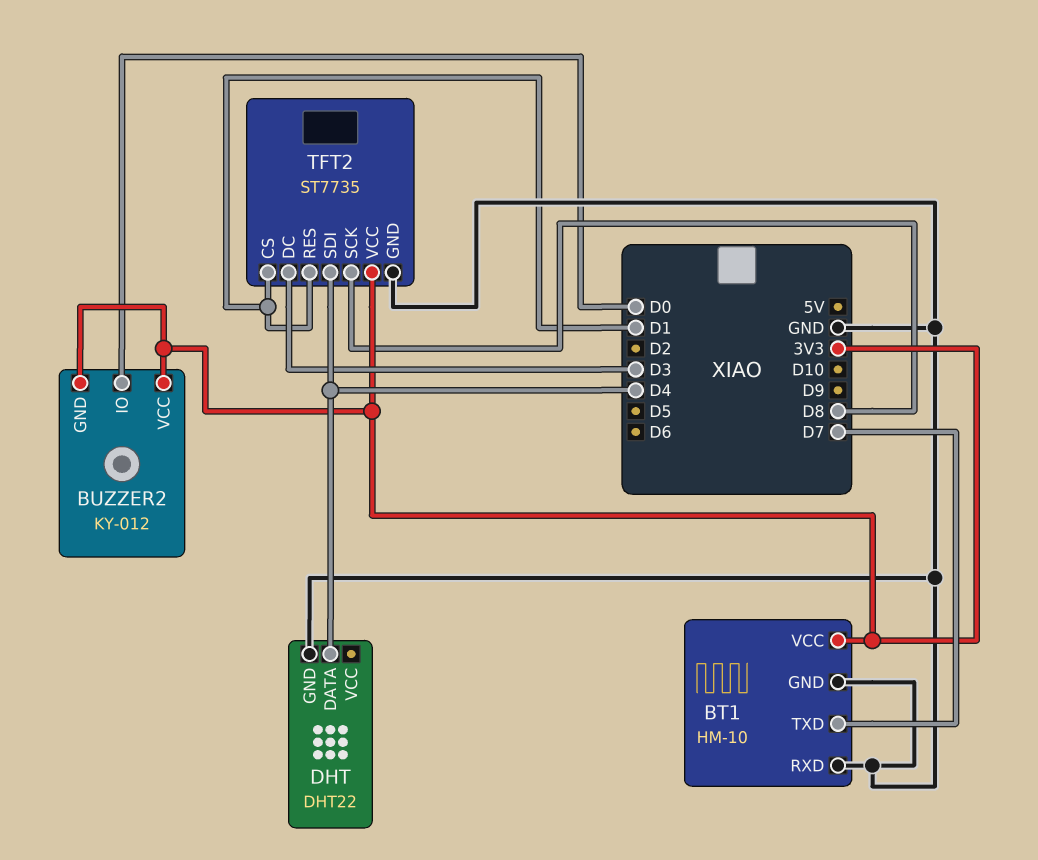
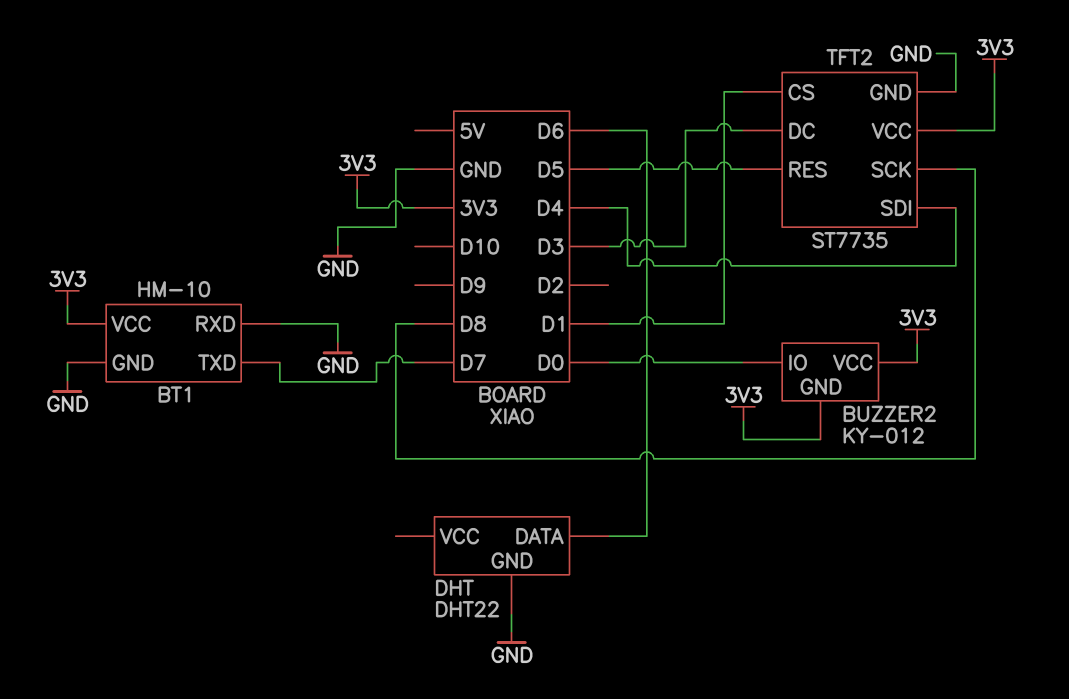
DHT pin DATA: D4 -> D6
TFT2 pin RES: D1 -> D5

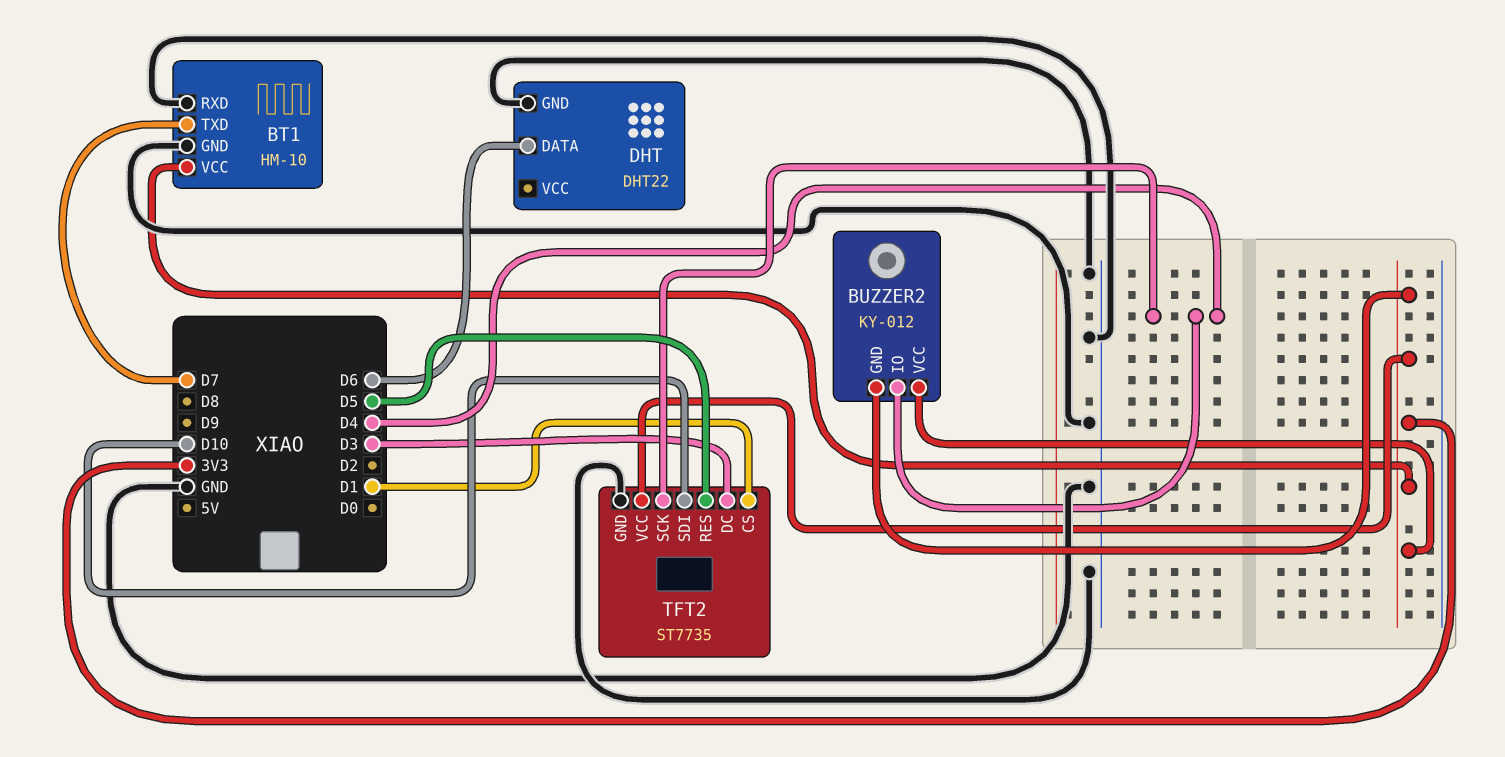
BUZZER2 pin IO: D0 -> D4
TFT2 pin SCK: D8 -> D4
TFT2 pin SDI: D4 -> D10

